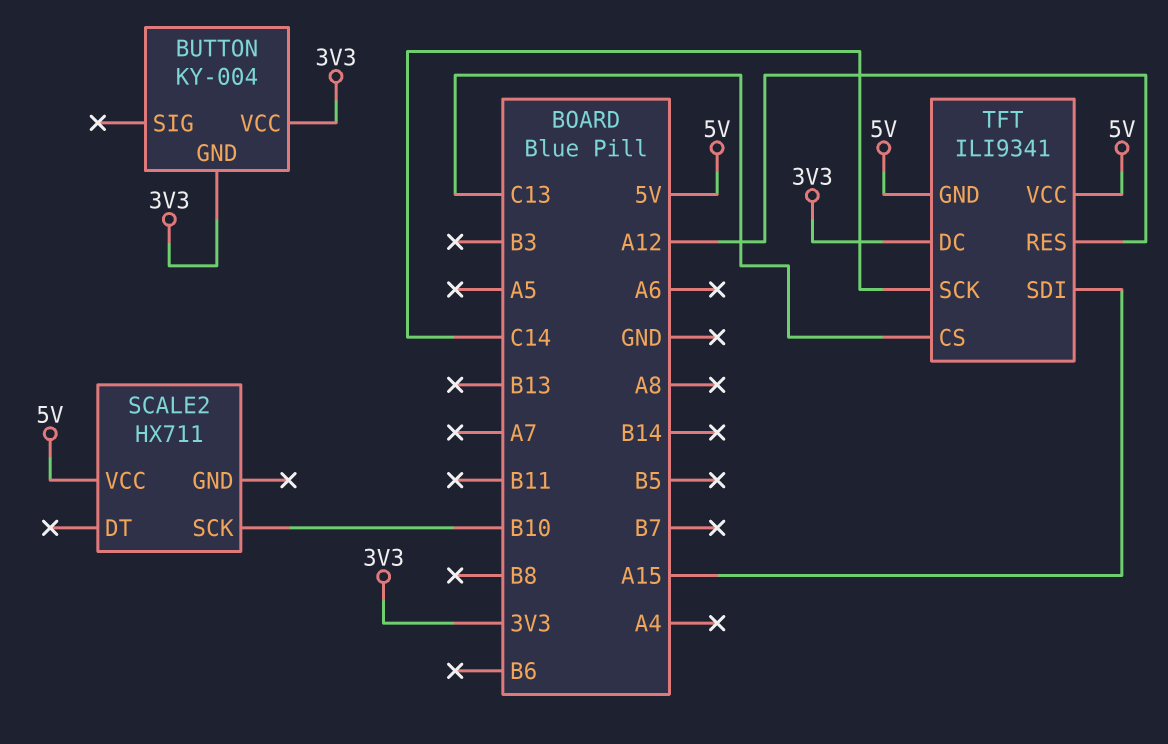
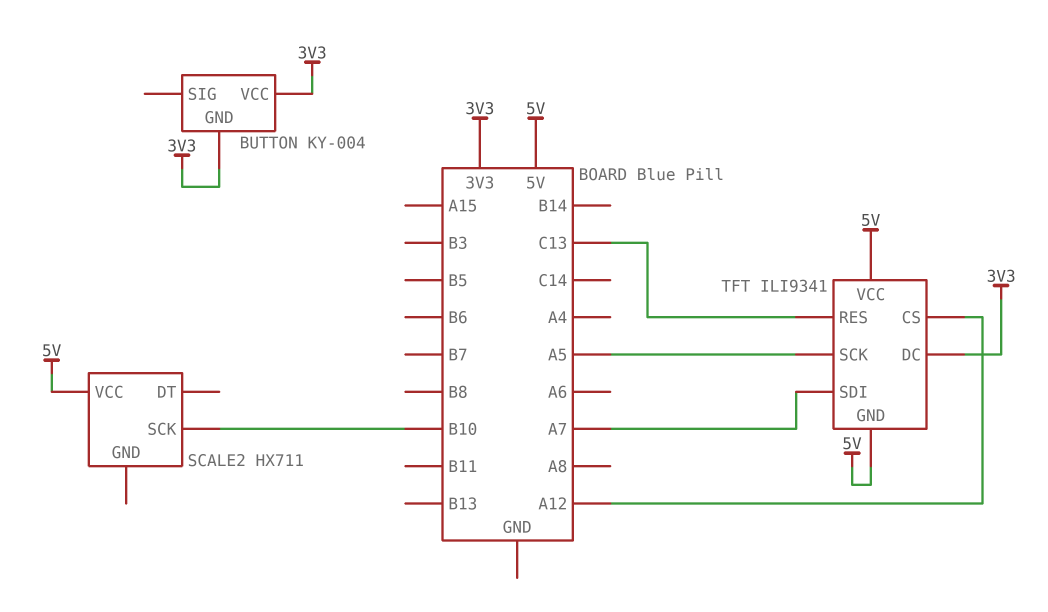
TFT pin CS: C13 -> A12
TFT pin RES: A12 -> C13
TFT pin SCK: C14 -> A5
TFT pin SDI: A15 -> A7

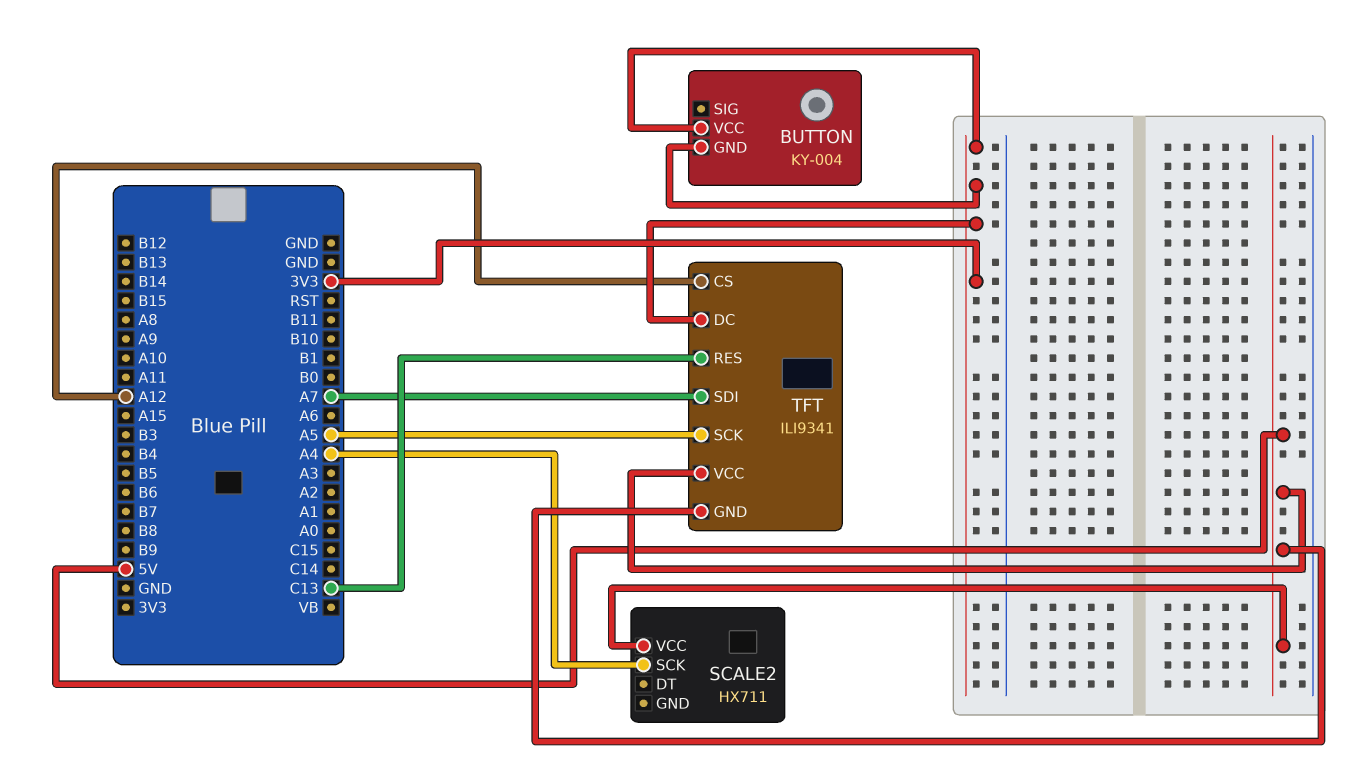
SCALE2 pin SCK: B10 -> A4

